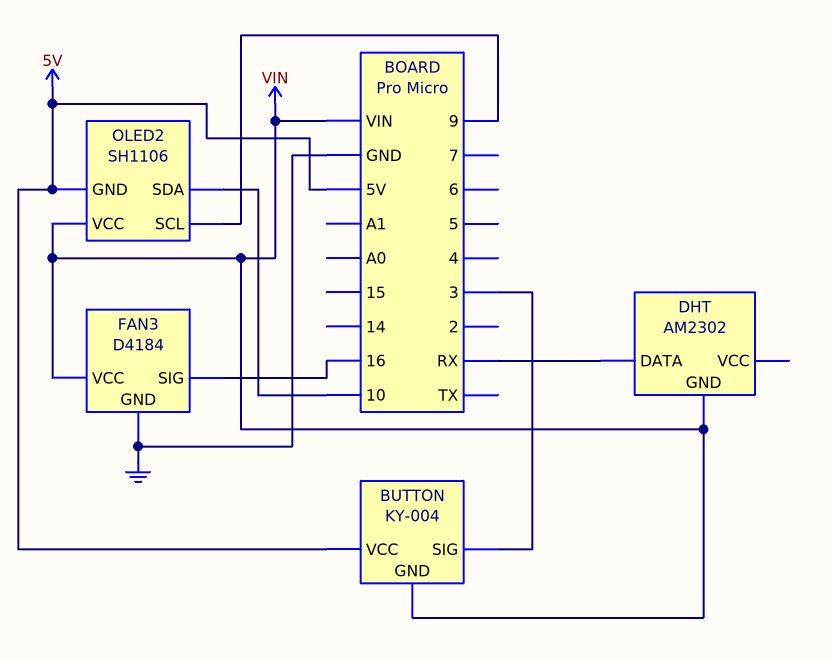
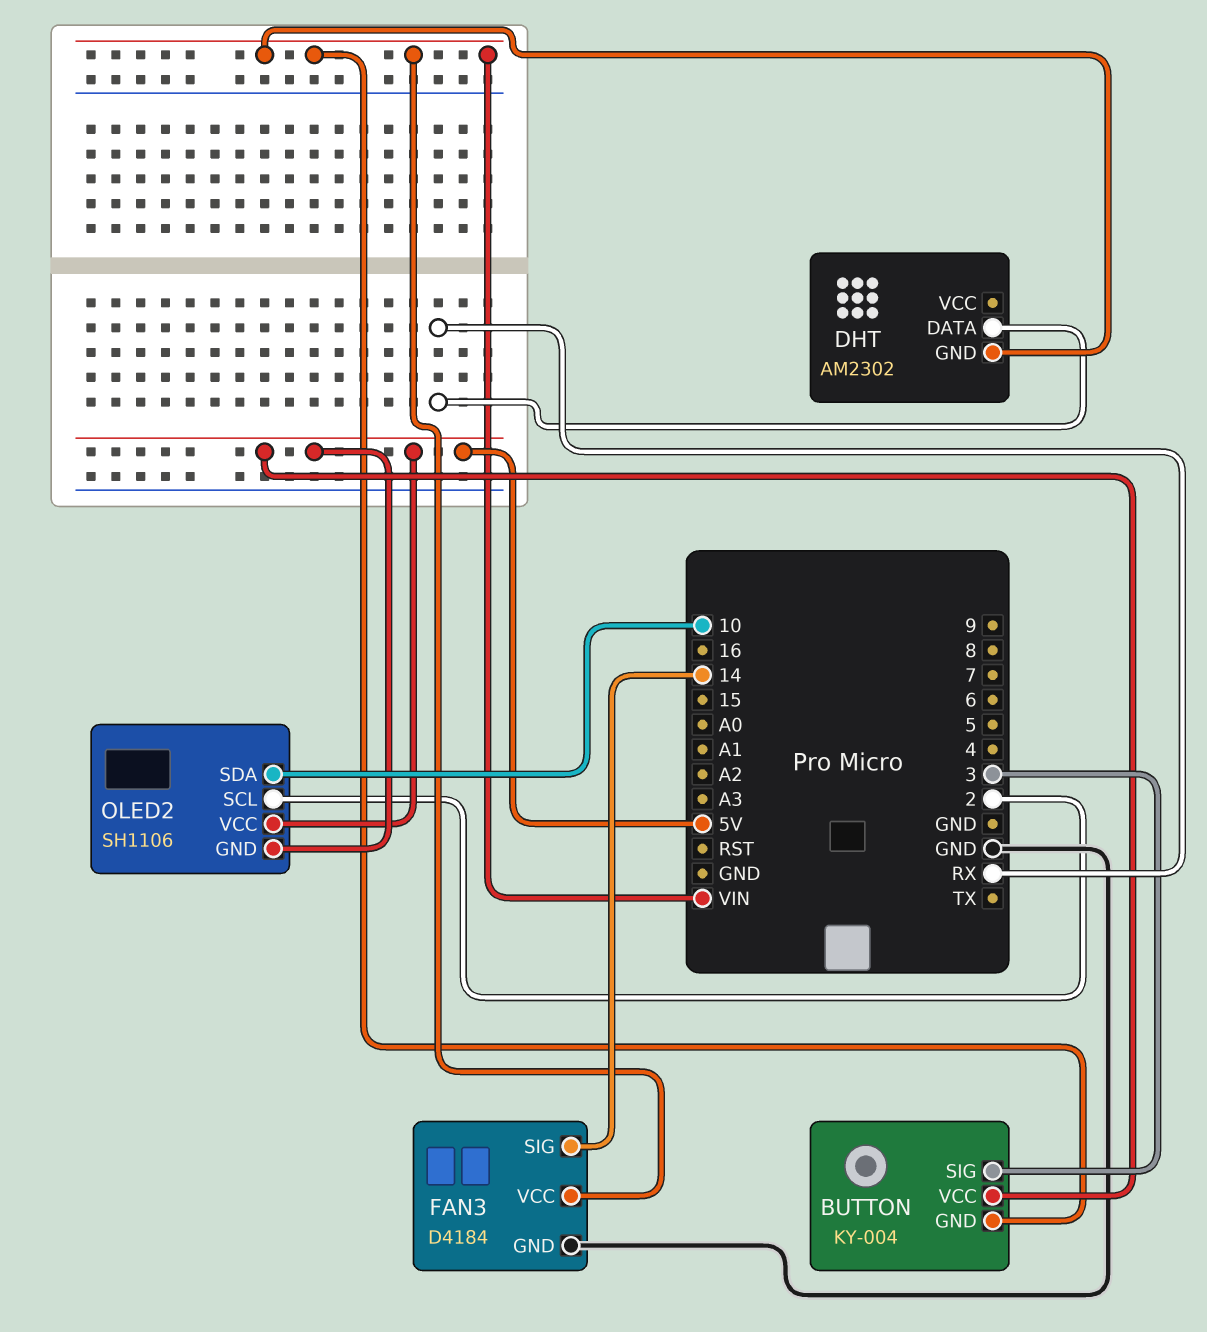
FAN3 pin SIG: 16 -> 14
OLED2 pin SCL: 9 -> 2
OLED2 pin VCC: VIN -> 5V

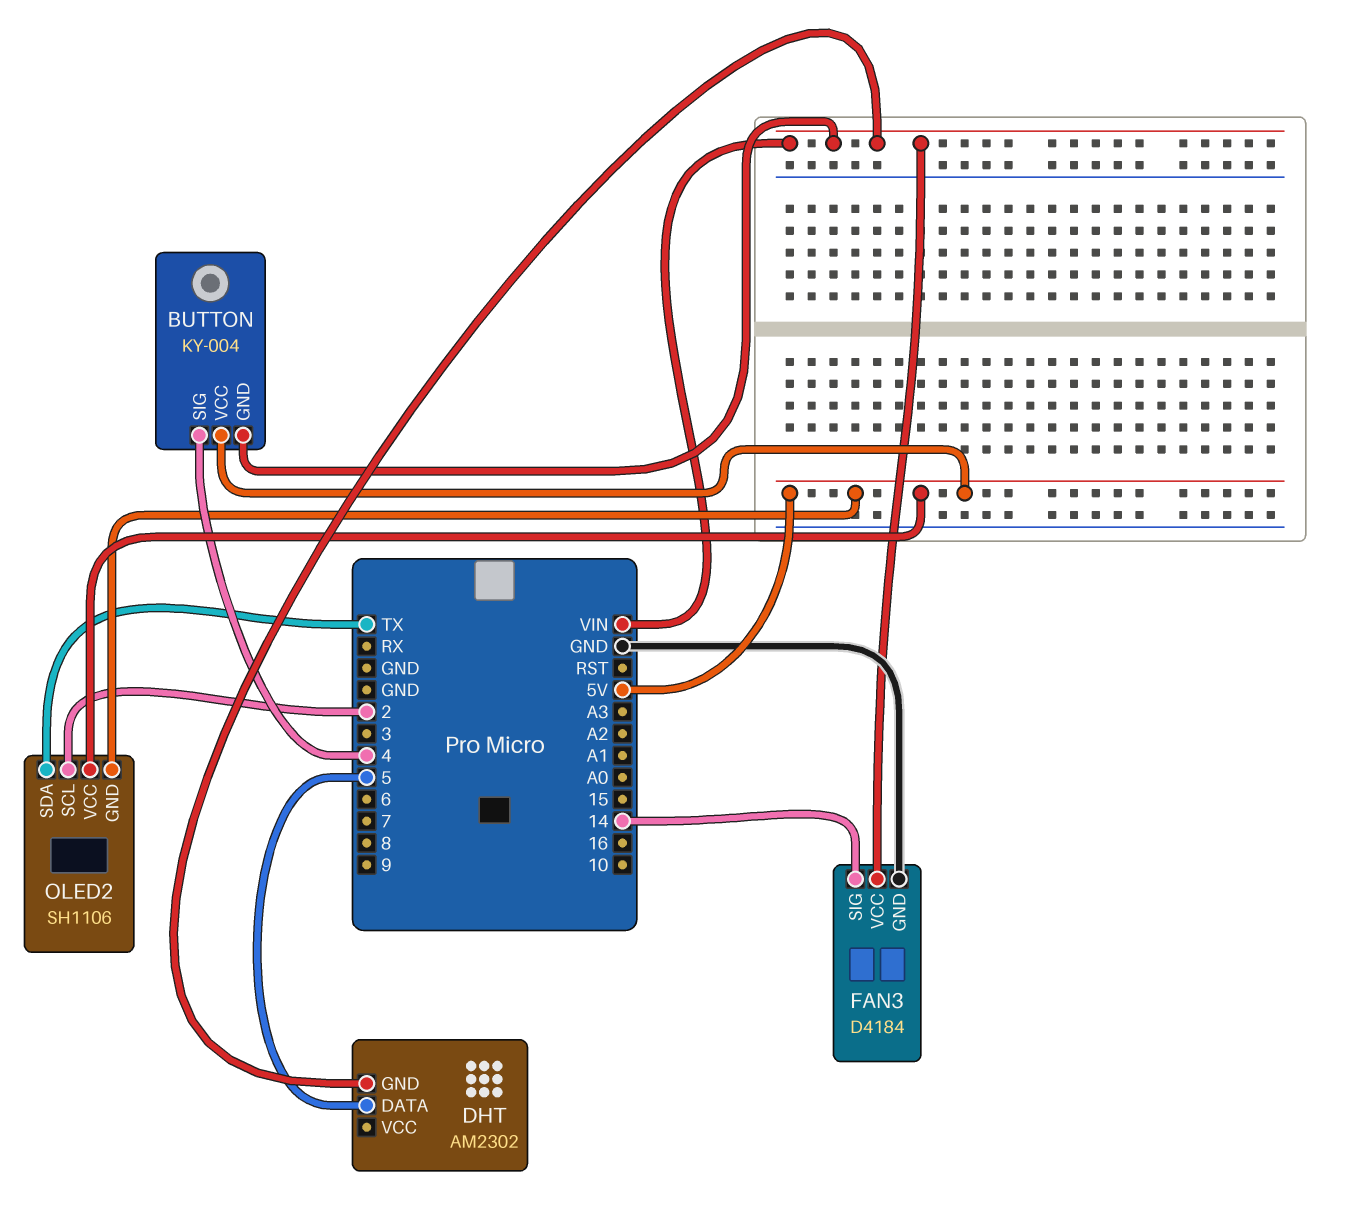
BUTTON pin SIG: 3 -> 4
DHT pin DATA: RX -> 5
OLED2 pin SDA: 10 -> TX

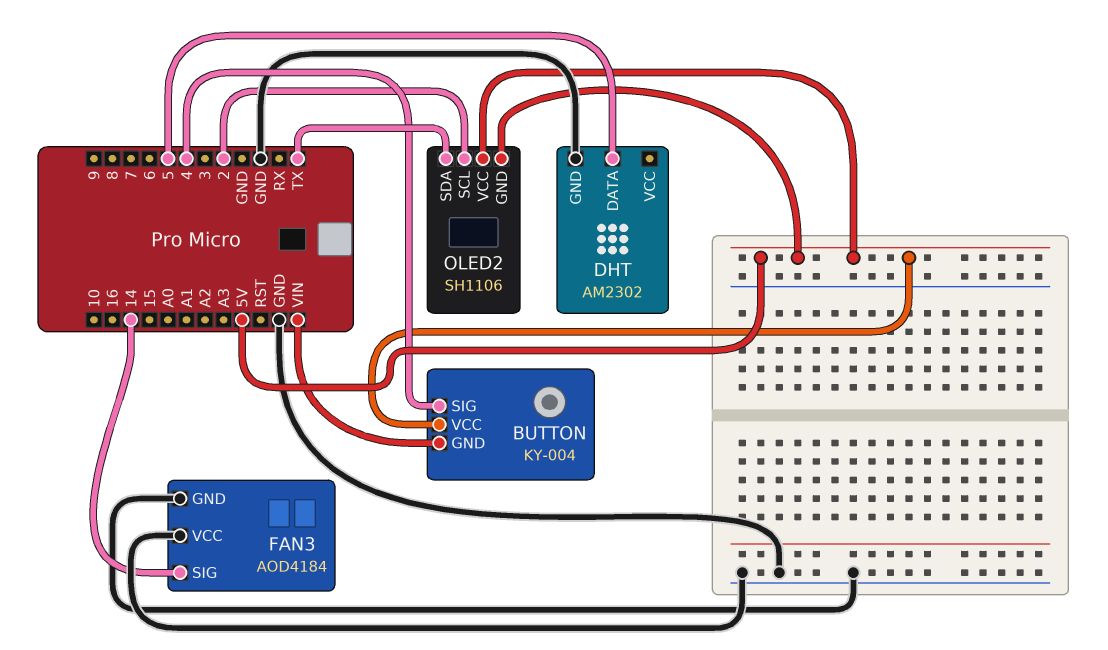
DHT pin GND: VIN -> GND
FAN3: D4184 -> AOD4184
FAN3 pin VCC: VIN -> GND

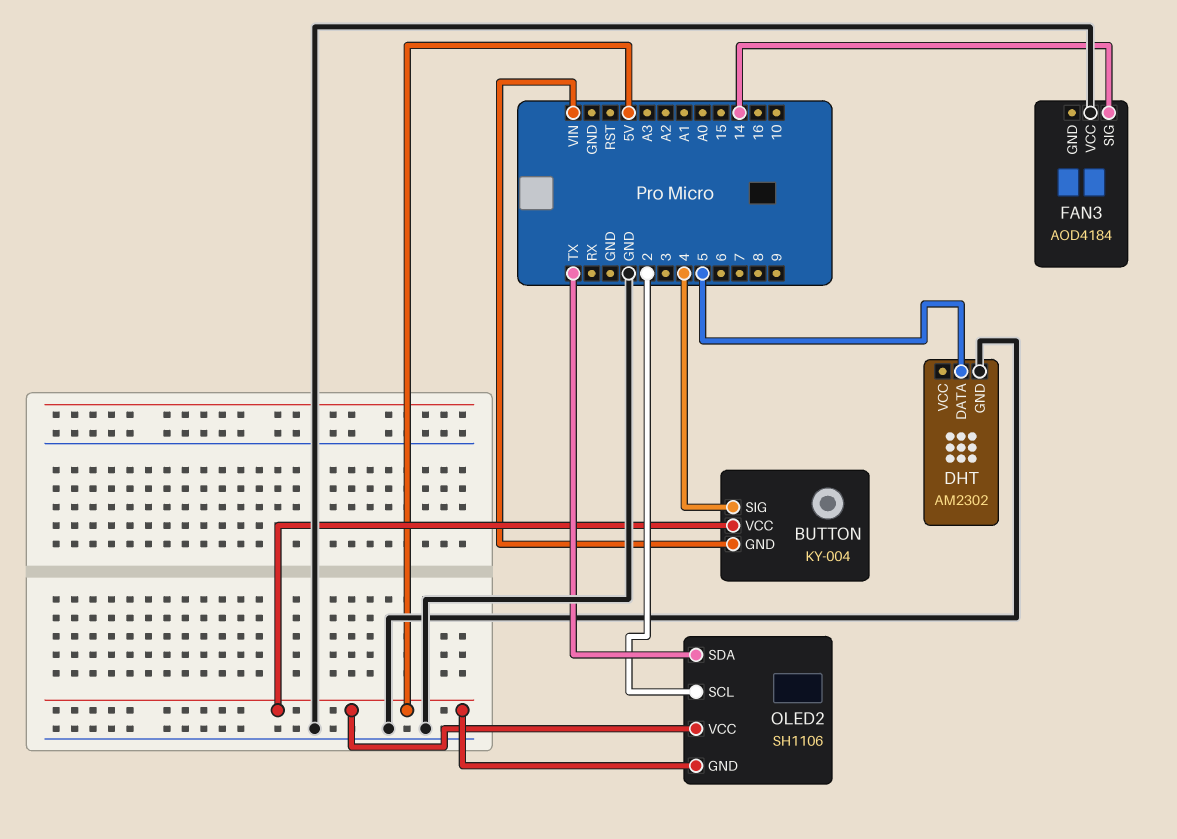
FAN3 pin GND: GND -> none

